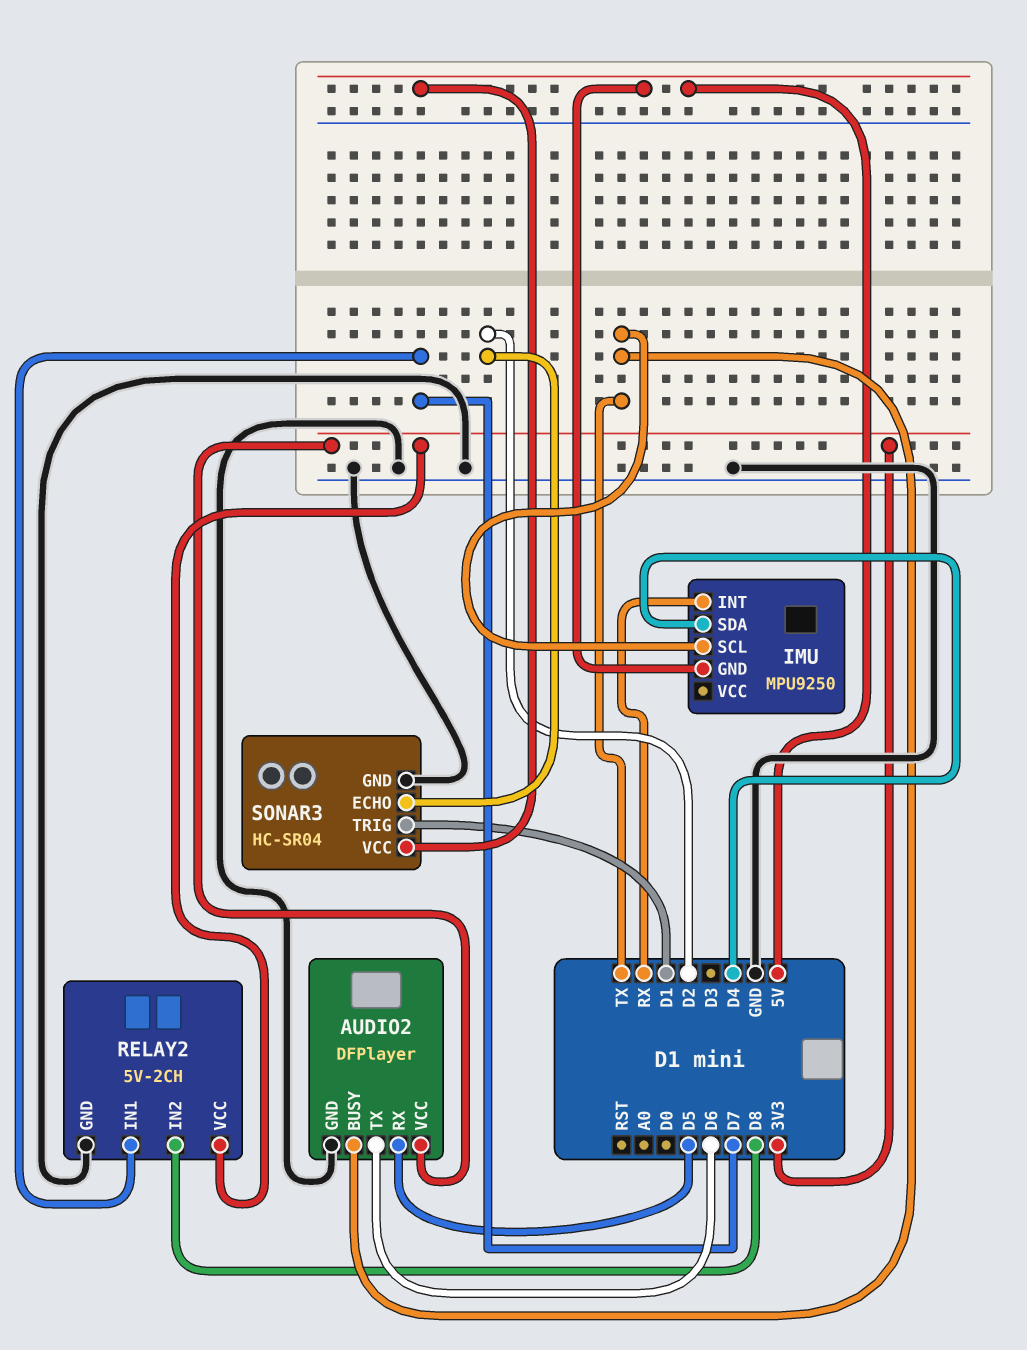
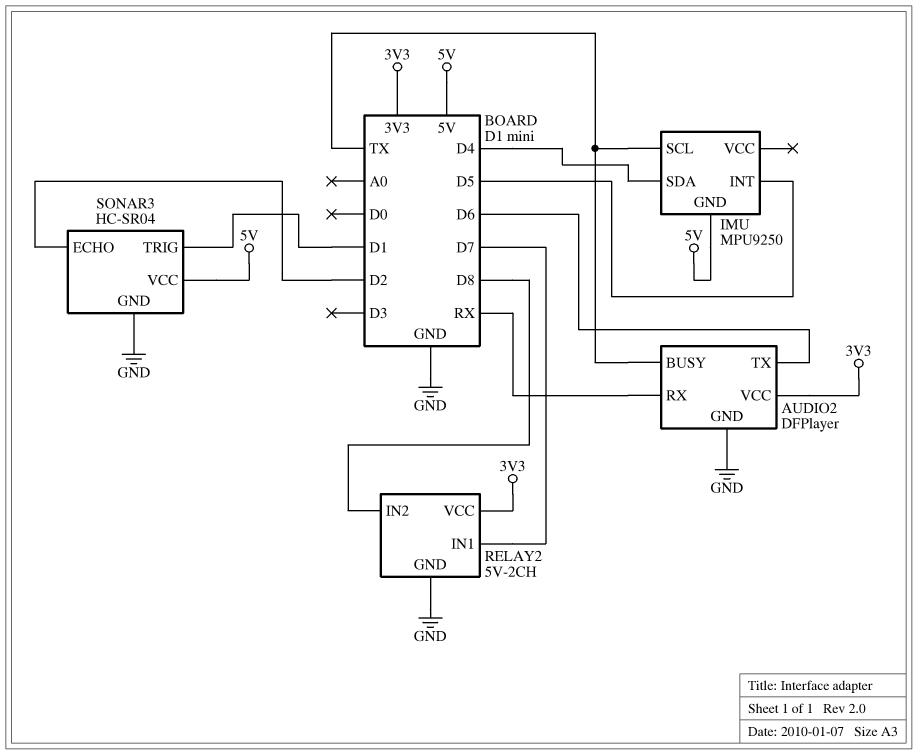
AUDIO2 pin RX: D5 -> RX
IMU pin INT: RX -> D5

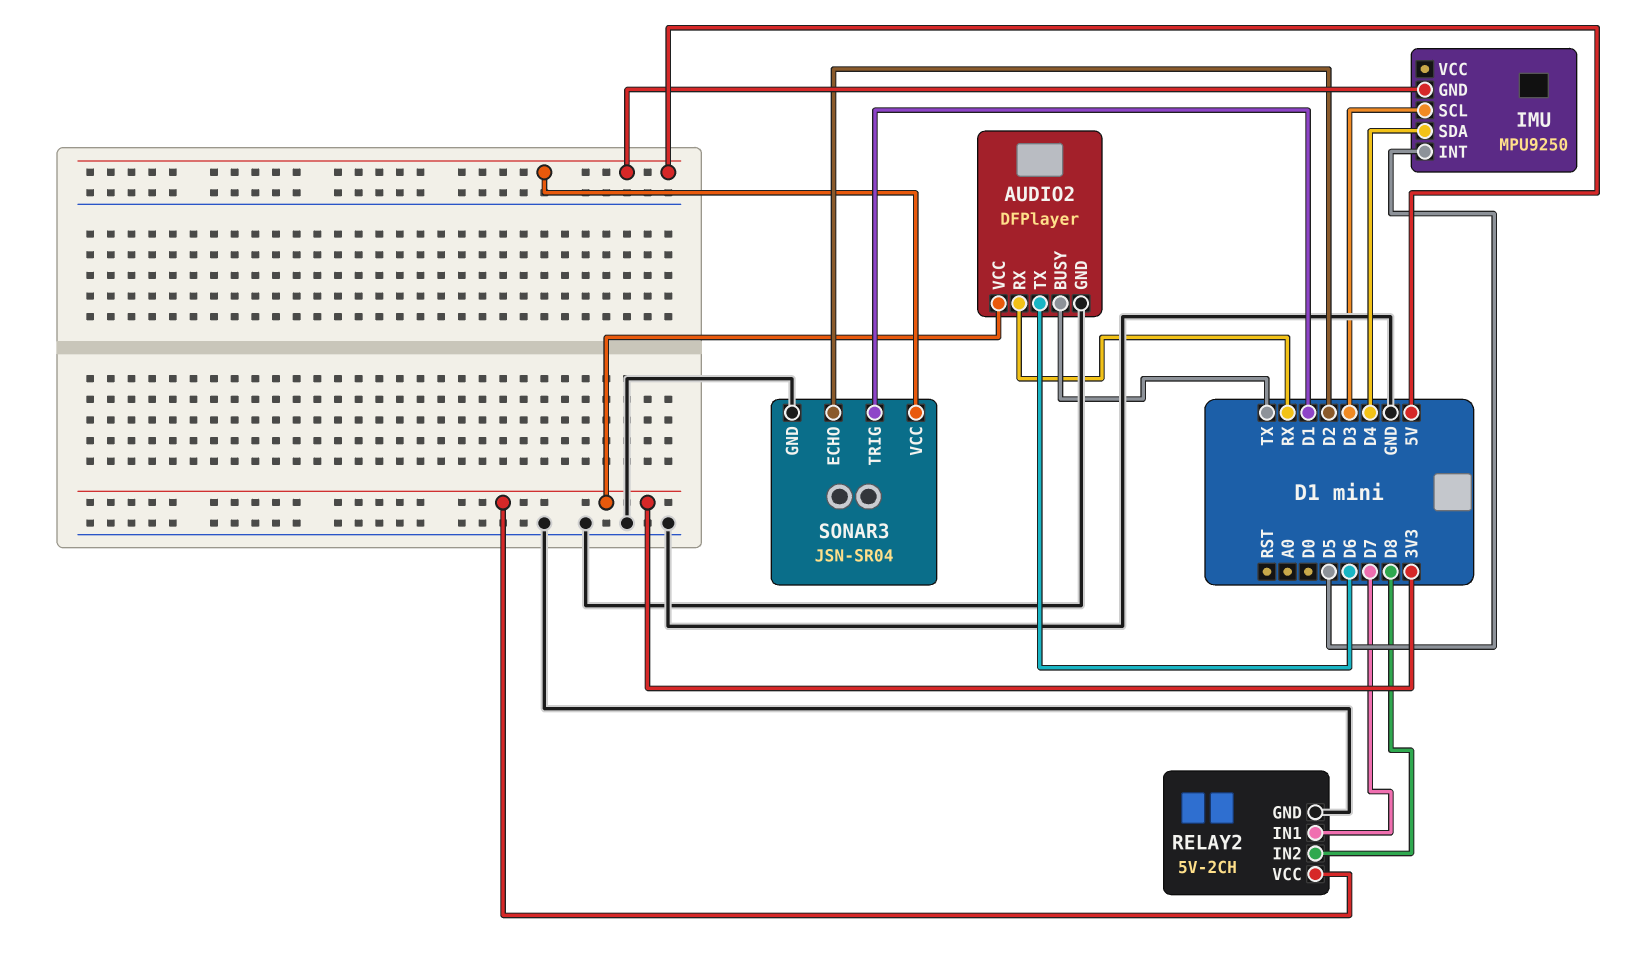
IMU pin SCL: TX -> D3
SONAR3: HC-SR04 -> JSN-SR04

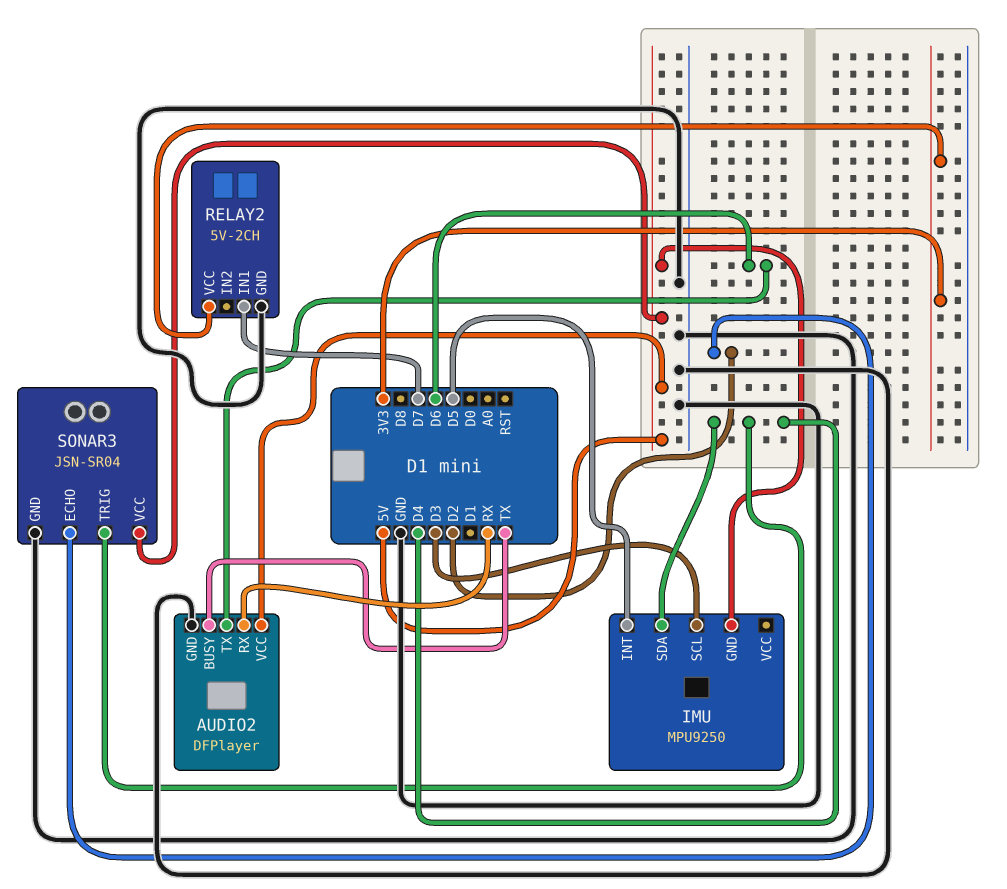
AUDIO2 pin VCC: 3V3 -> 5V
RELAY2 pin IN2: D8 -> none
SONAR3 pin TRIG: D1 -> D4

